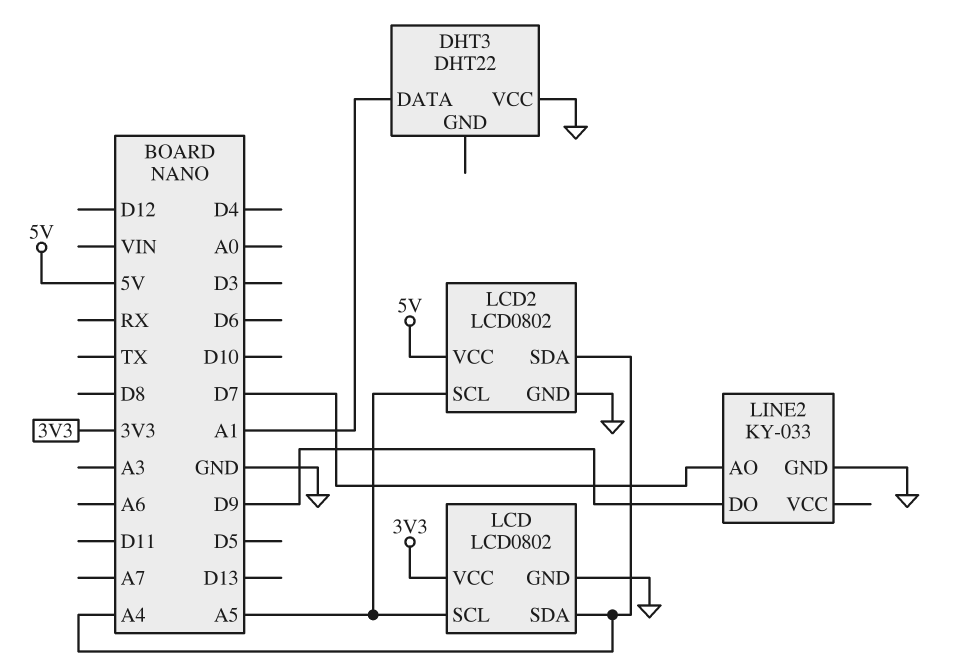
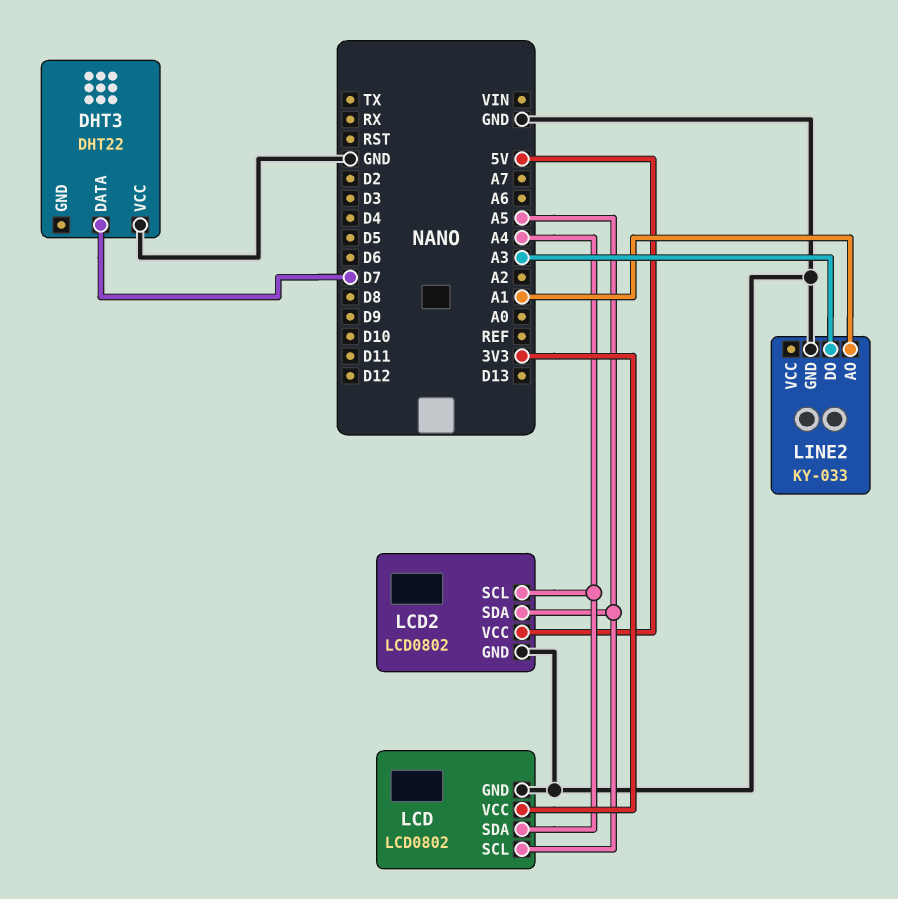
DHT3 pin DATA: A1 -> D7
LCD2 pin SCL: A5 -> A4
LCD2 pin SDA: A4 -> A5
LINE2 pin AO: D7 -> A1
LINE2 pin DO: D9 -> A3

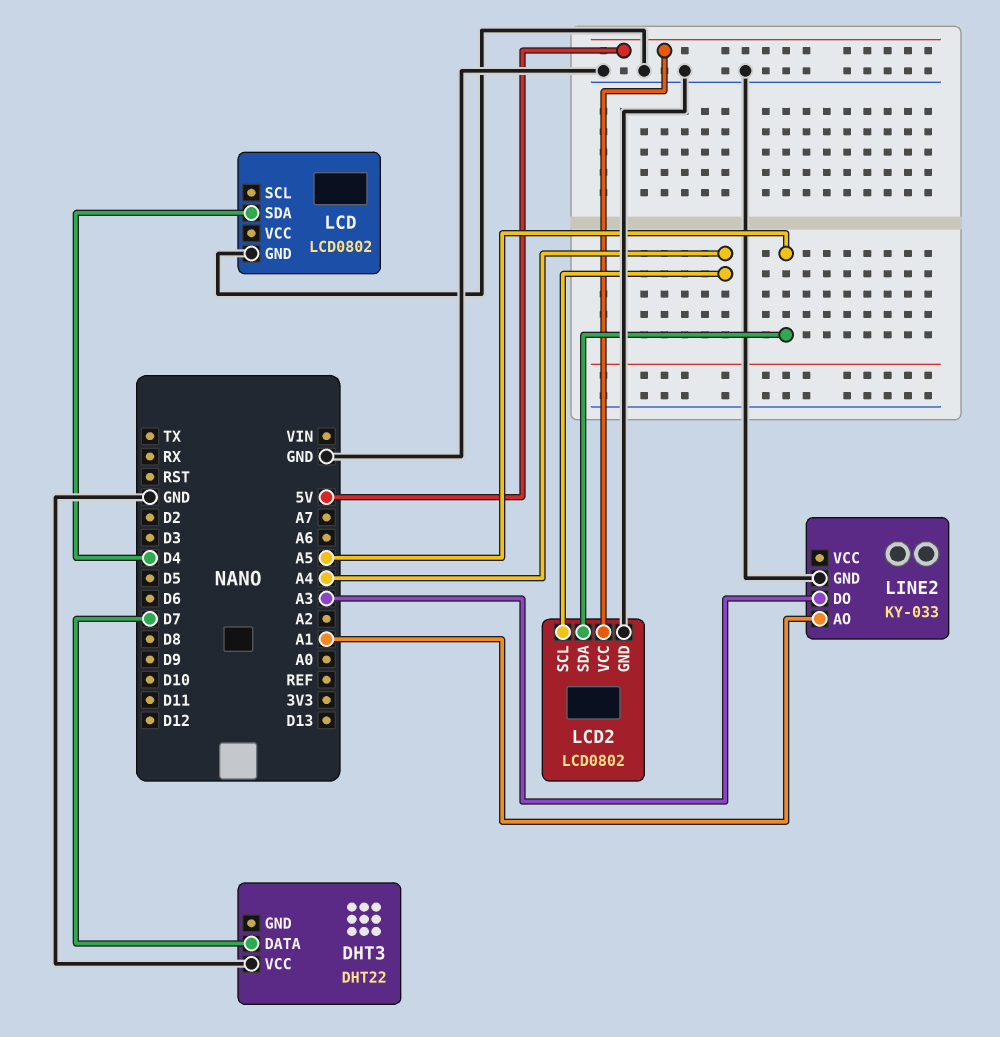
LCD pin SCL: A5 -> none
LCD pin SDA: A4 -> D4
LCD pin VCC: 3V3 -> none

